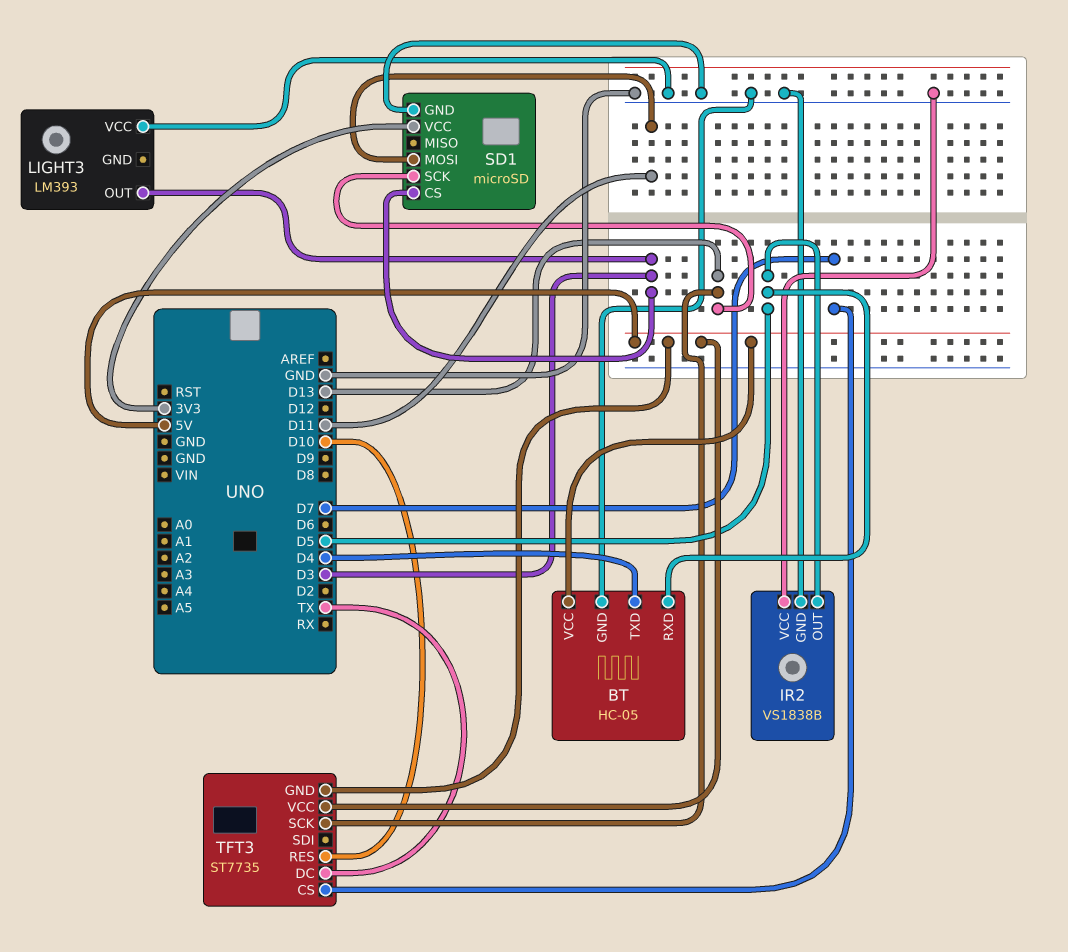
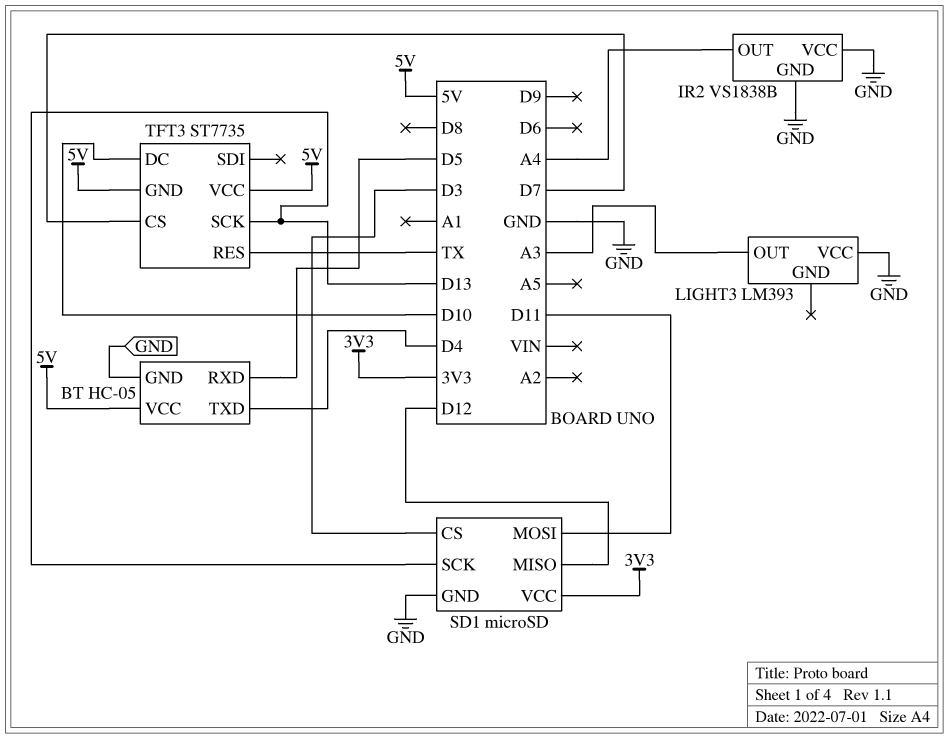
IR2 pin OUT: D5 -> A4
LIGHT3 pin OUT: D3 -> A3
SD1 pin MISO: none -> D12
TFT3 pin DC: TX -> D10
TFT3 pin RES: D10 -> TX

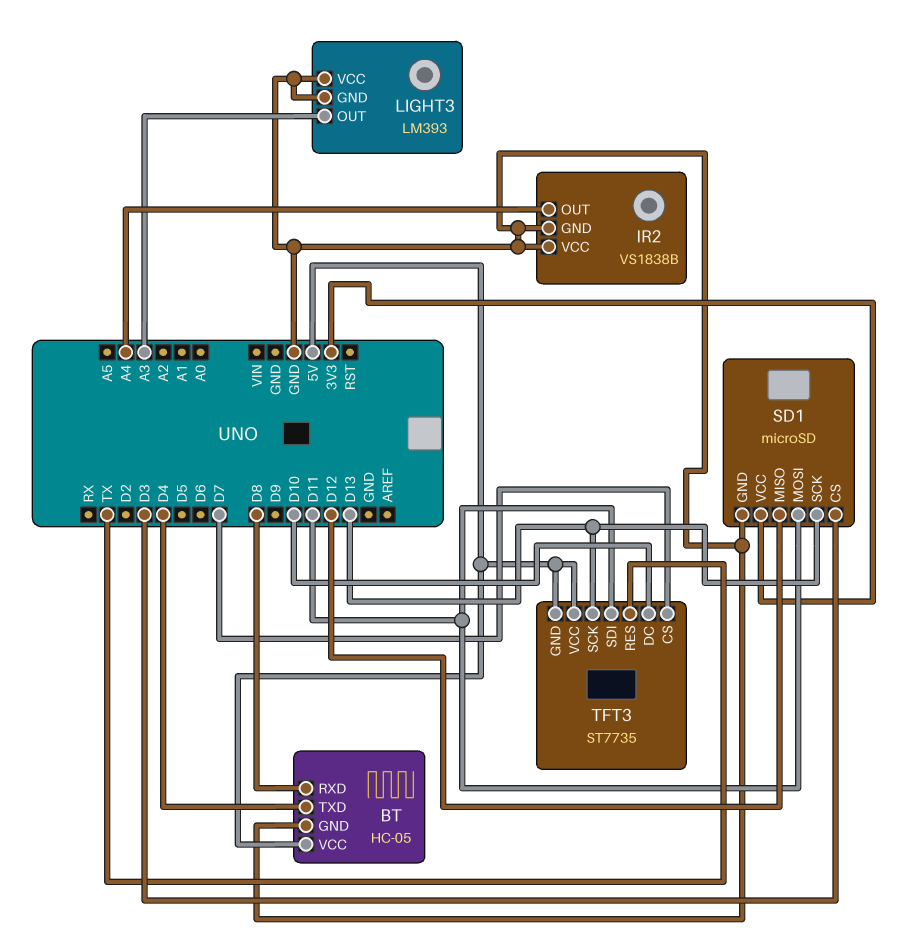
BT pin RXD: D5 -> D8
LIGHT3 pin GND: none -> GND
TFT3 pin SDI: none -> D11

